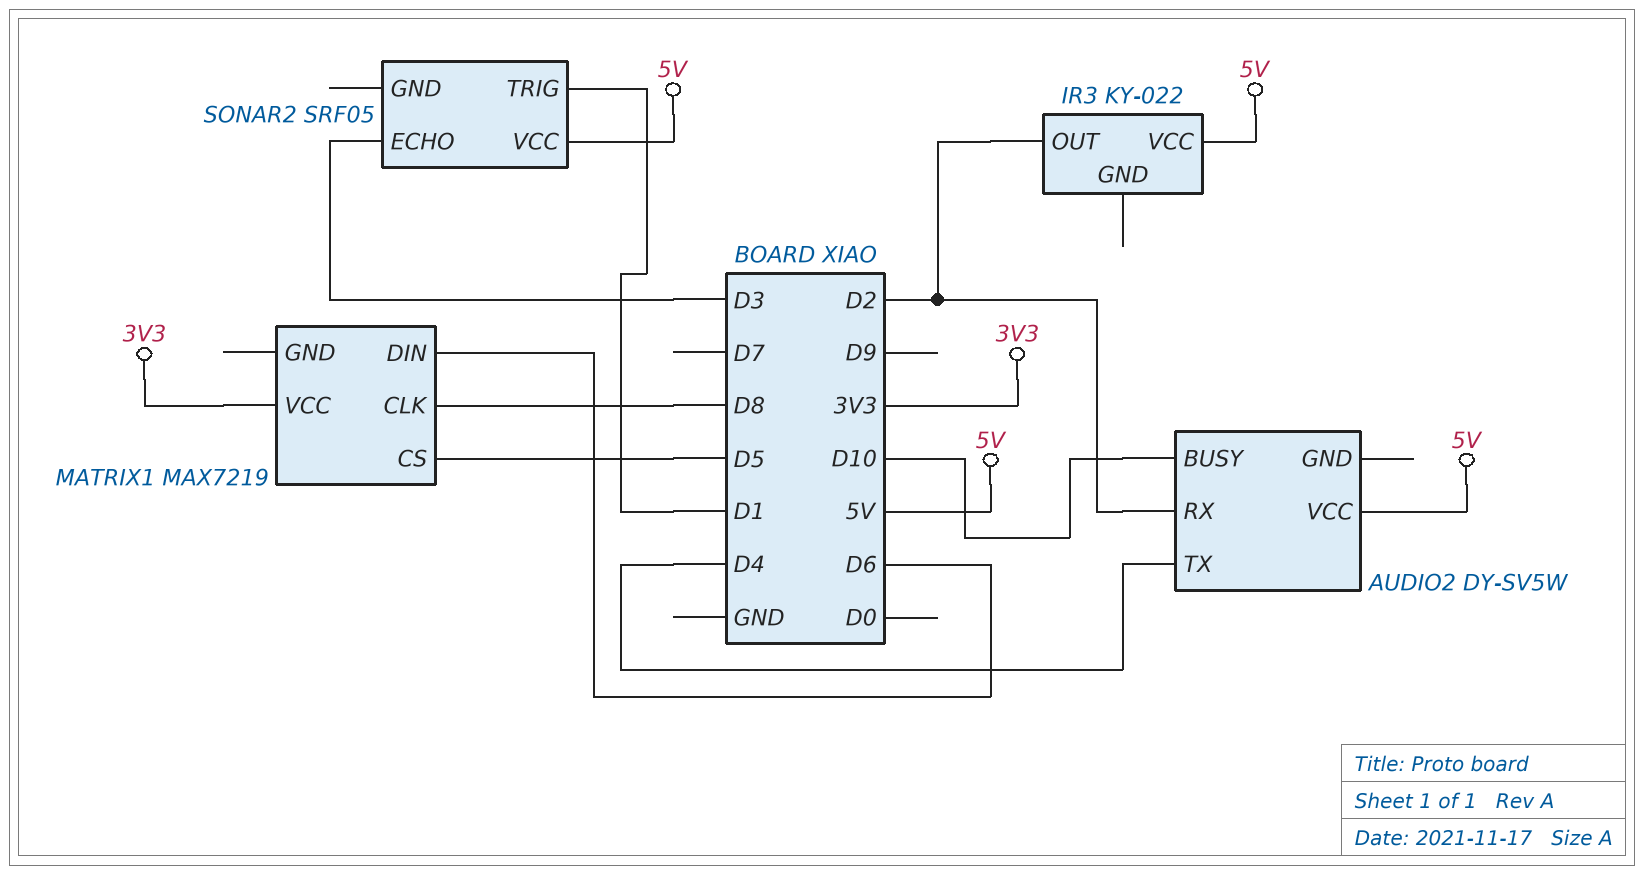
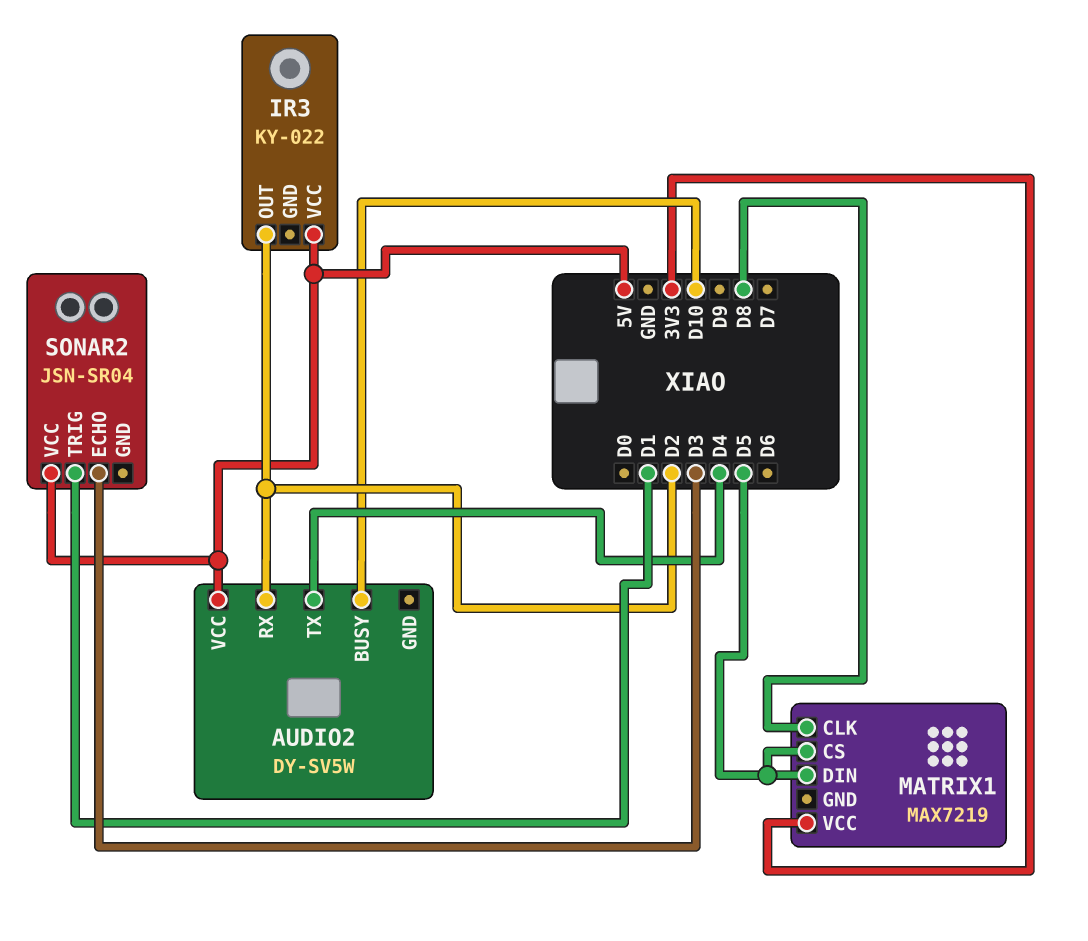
MATRIX1 pin DIN: D6 -> D5
SONAR2: SRF05 -> JSN-SR04

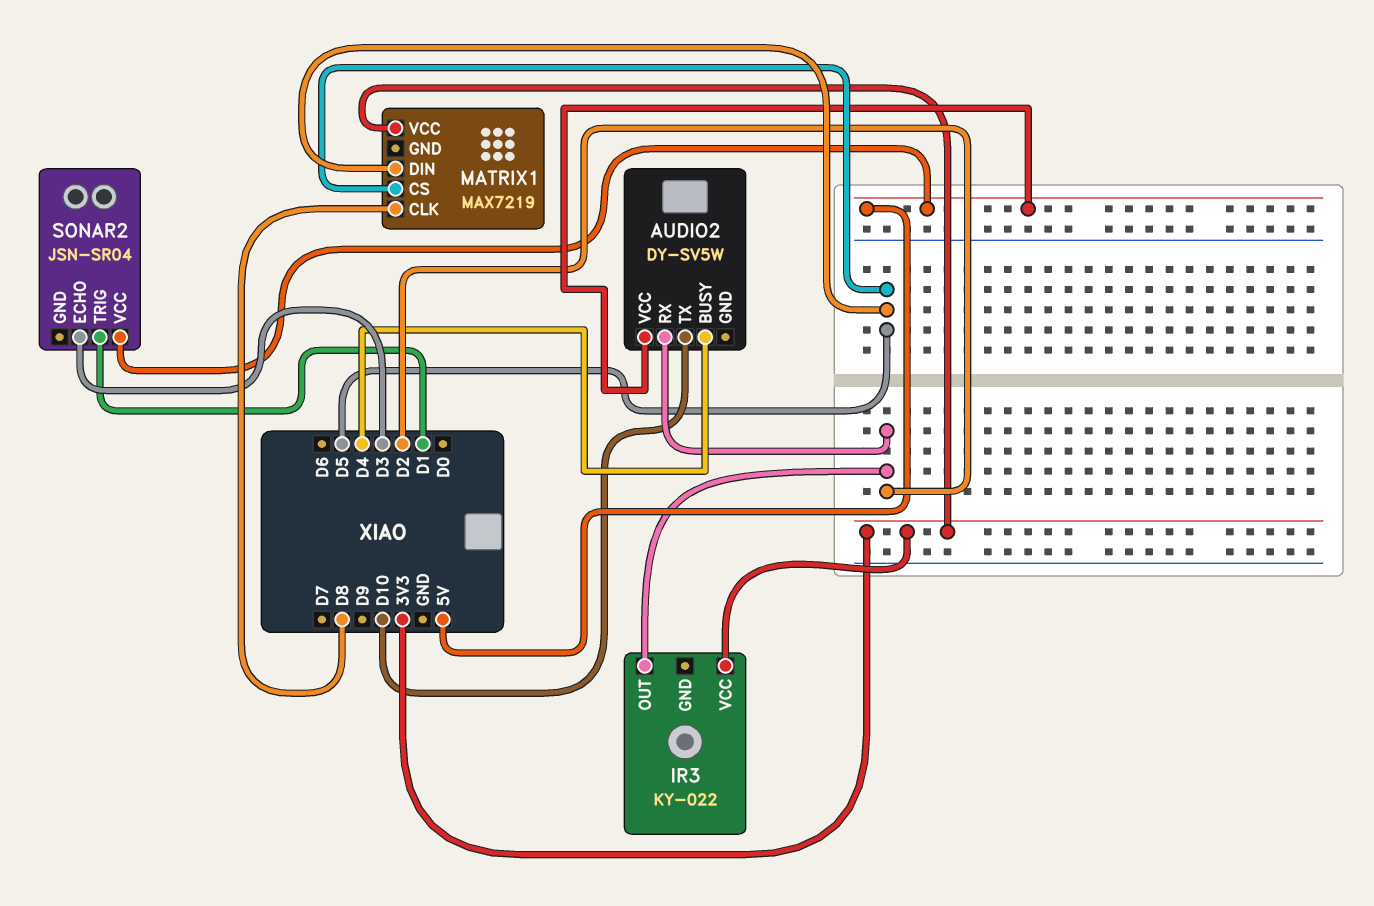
AUDIO2 pin BUSY: D10 -> D4
AUDIO2 pin TX: D4 -> D10
IR3 pin VCC: 5V -> 3V3

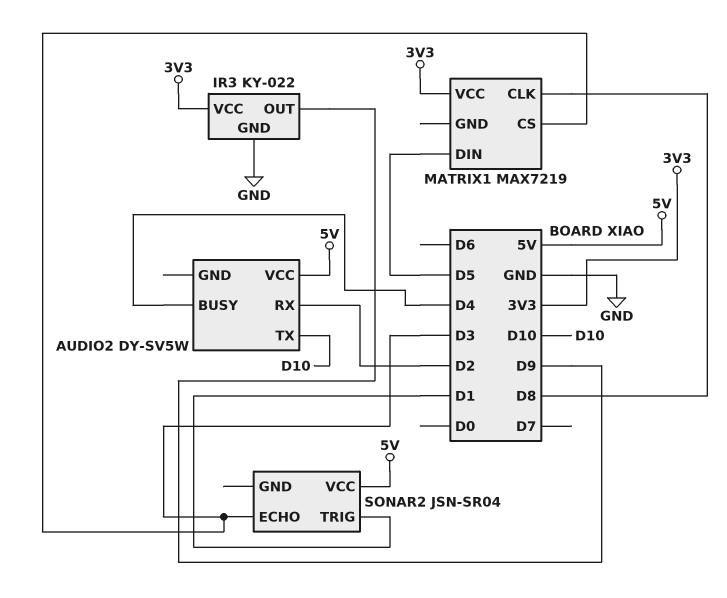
IR3 pin GND: none -> GND
IR3 pin OUT: D2 -> D9
MATRIX1 pin CS: D5 -> D3

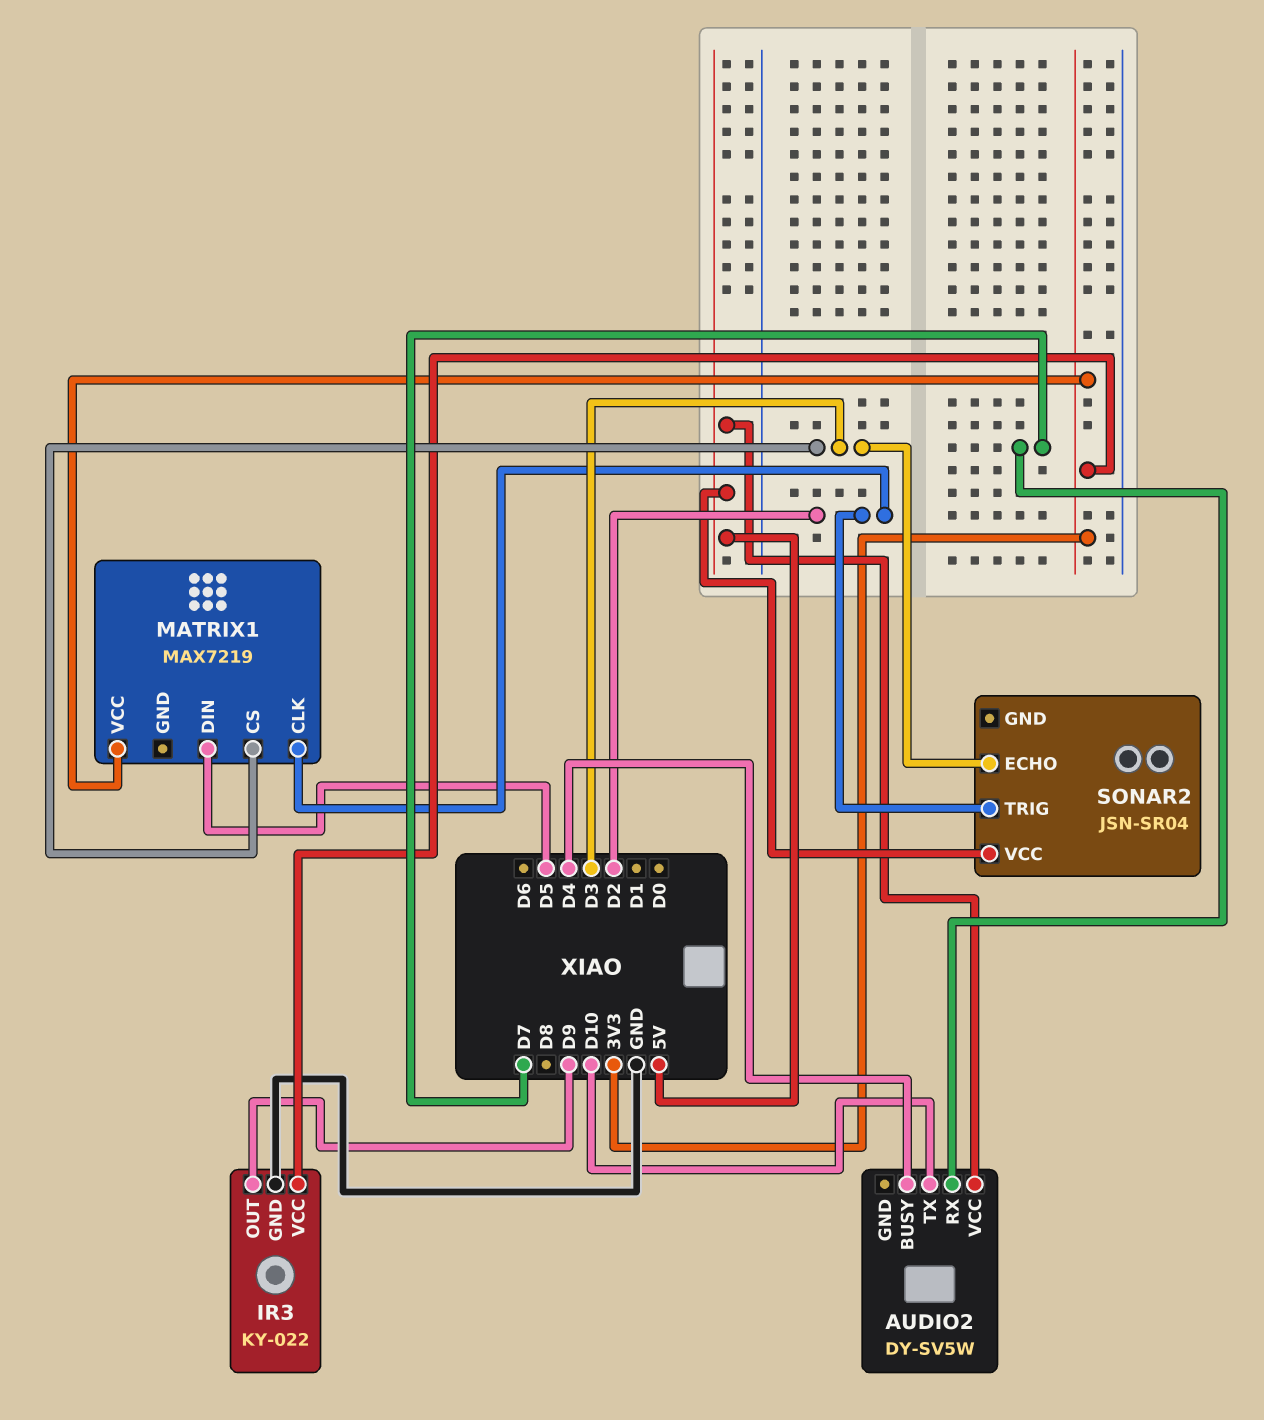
AUDIO2 pin RX: D2 -> D7
MATRIX1 pin CLK: D8 -> D2
SONAR2 pin TRIG: D1 -> D2

